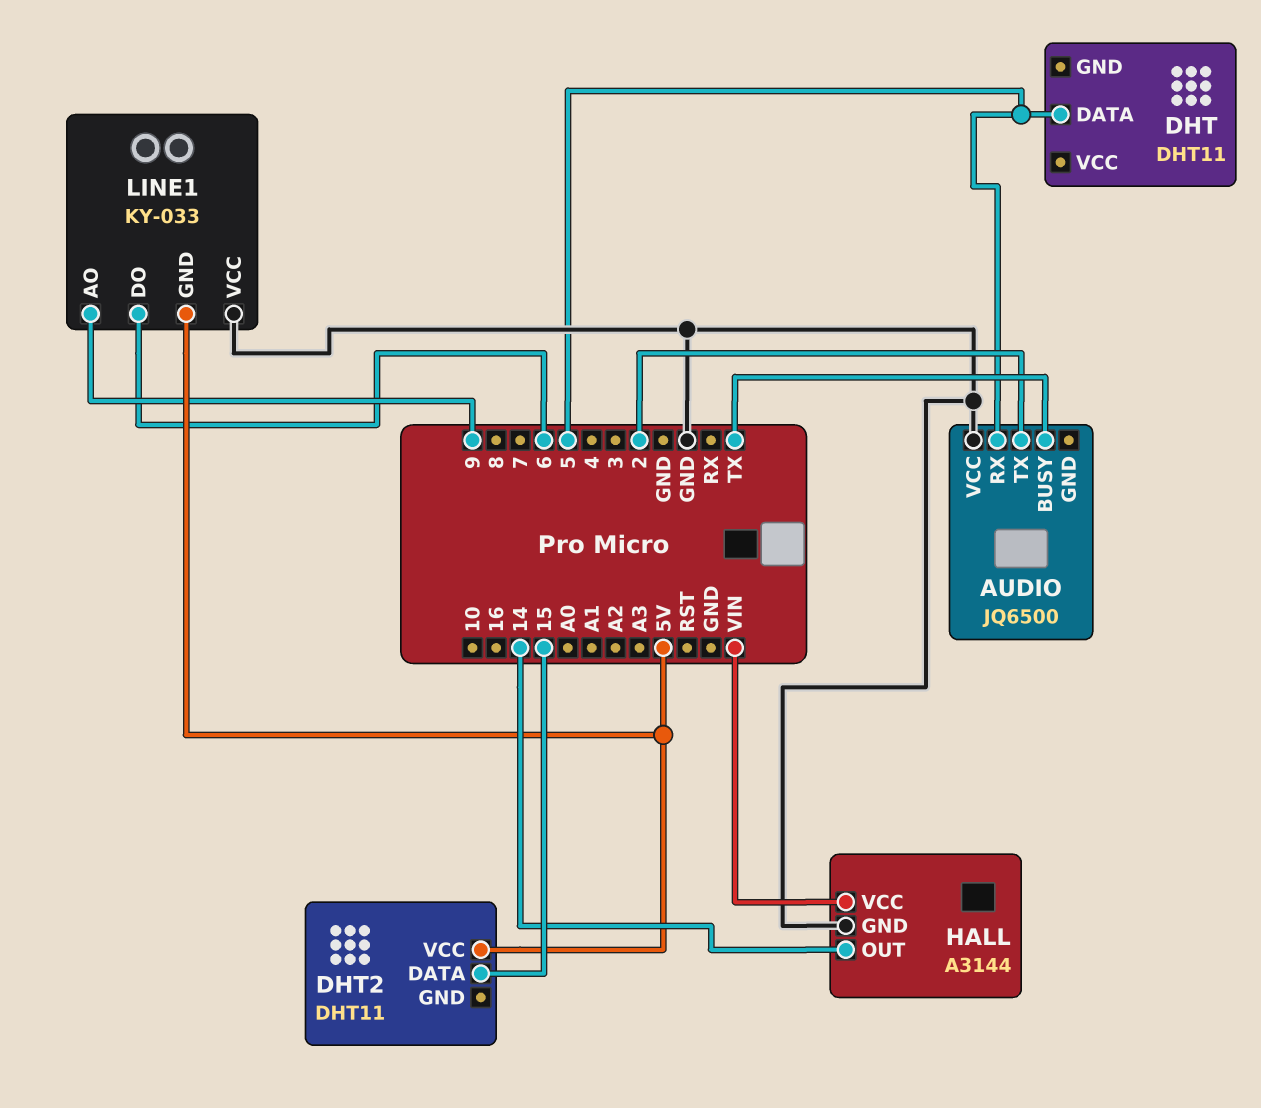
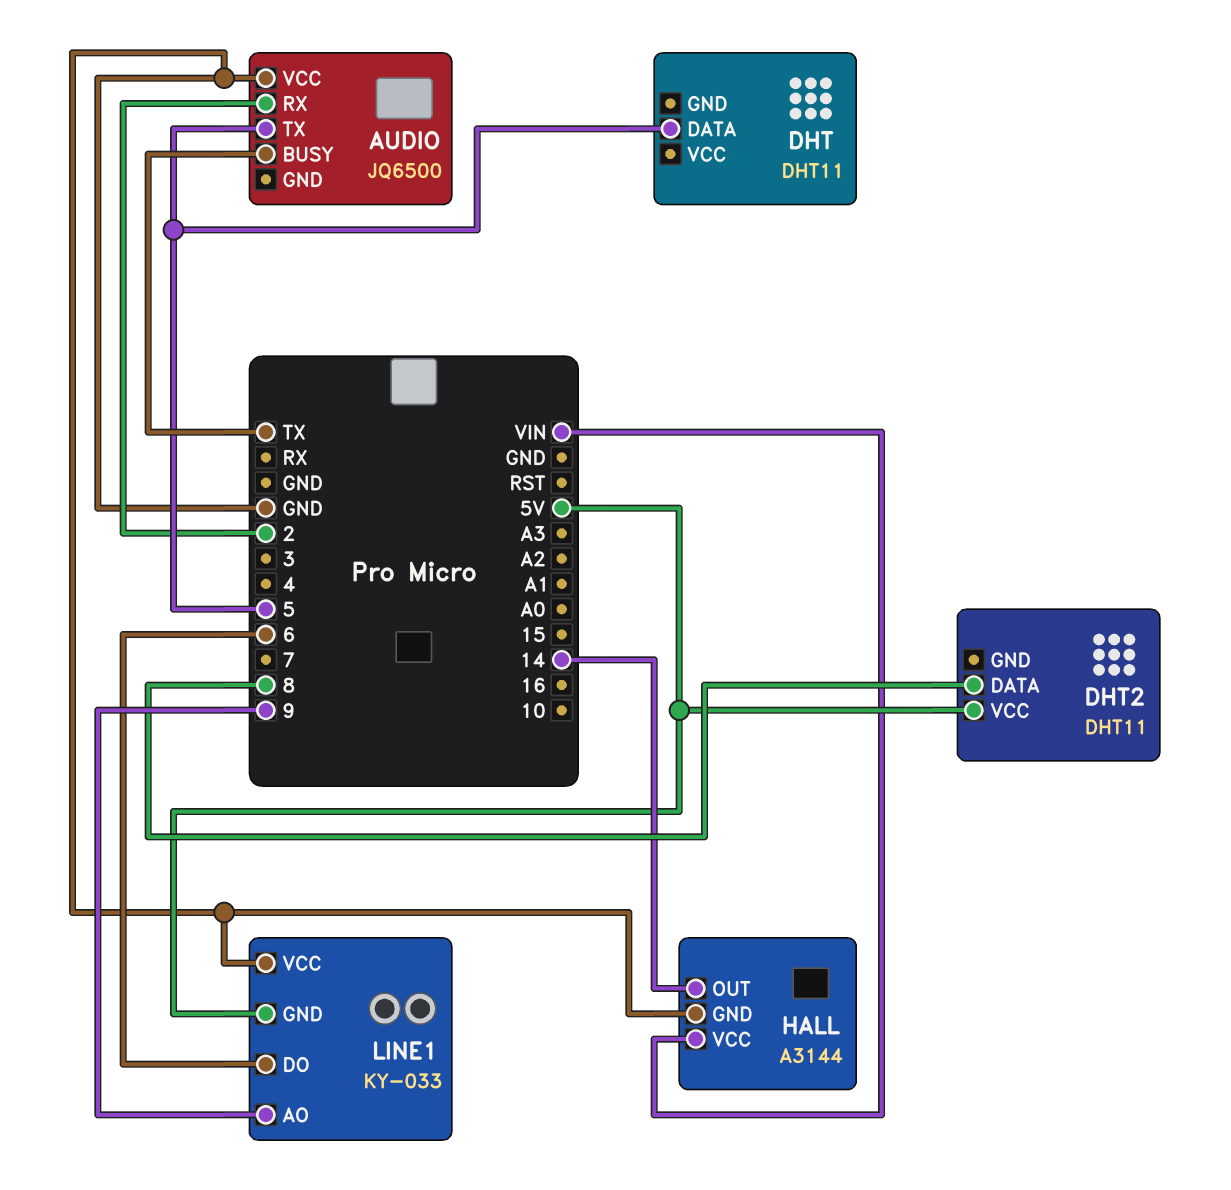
AUDIO pin RX: 5 -> 2
AUDIO pin TX: 2 -> 5
DHT2 pin DATA: 15 -> 8

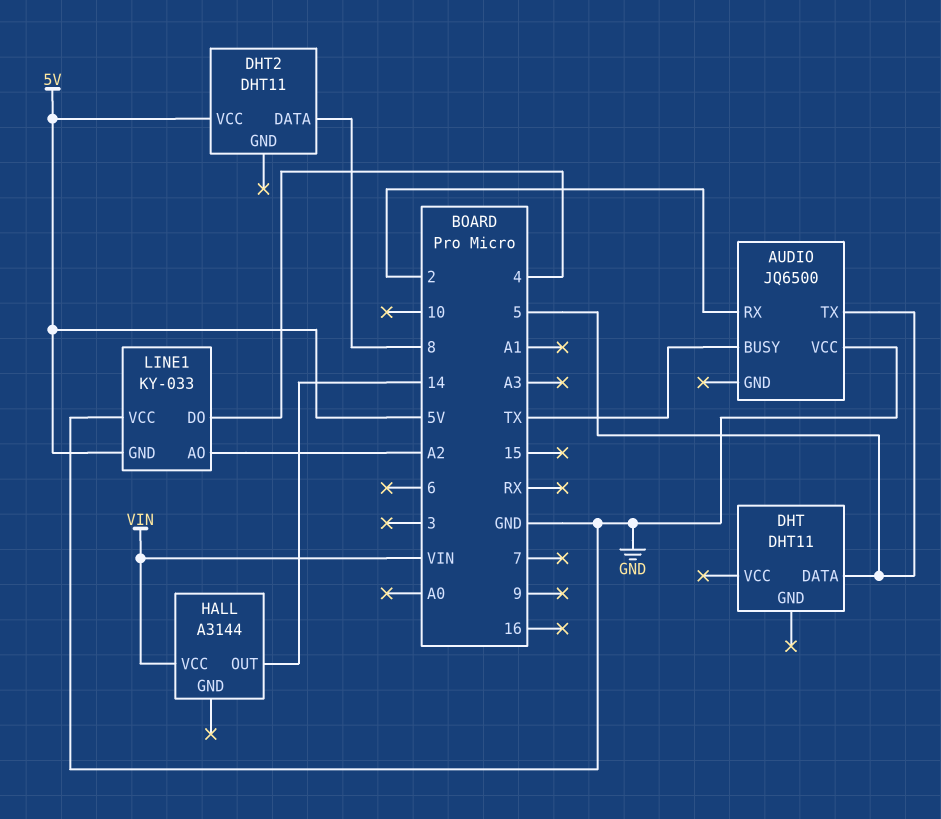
HALL pin GND: GND -> none
LINE1 pin AO: 9 -> A2
LINE1 pin DO: 6 -> 4

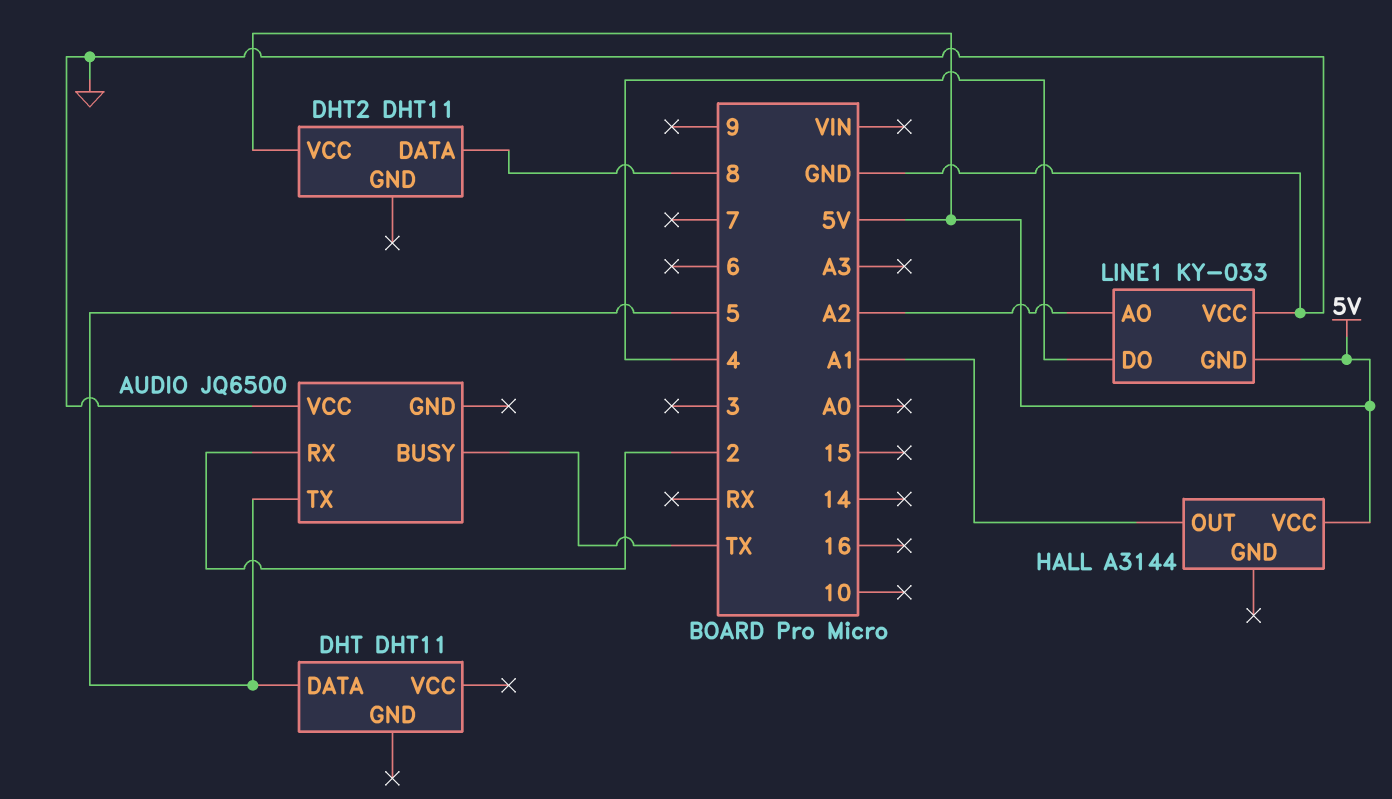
HALL pin OUT: 14 -> A1
HALL pin VCC: VIN -> 5V

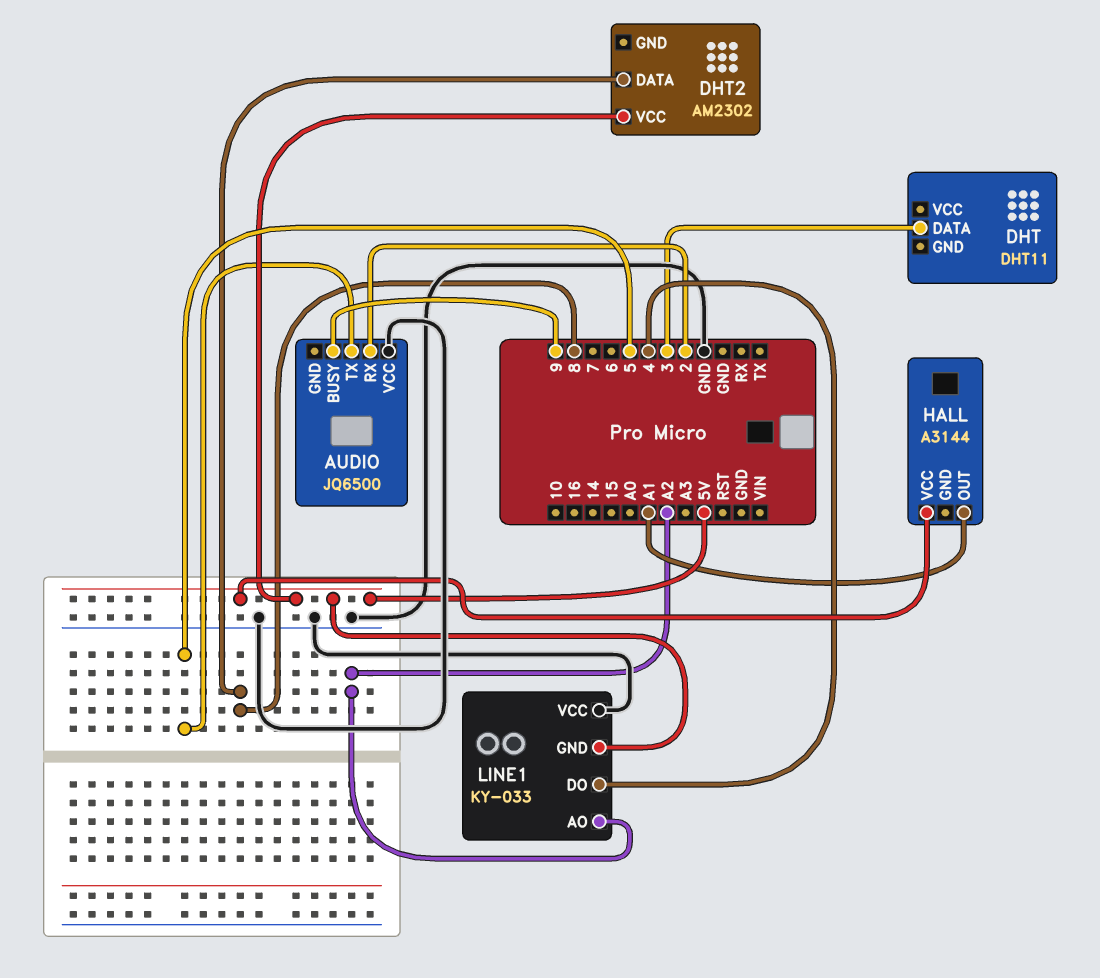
AUDIO pin BUSY: TX -> 9
DHT pin DATA: 5 -> 3
DHT2: DHT11 -> AM2302

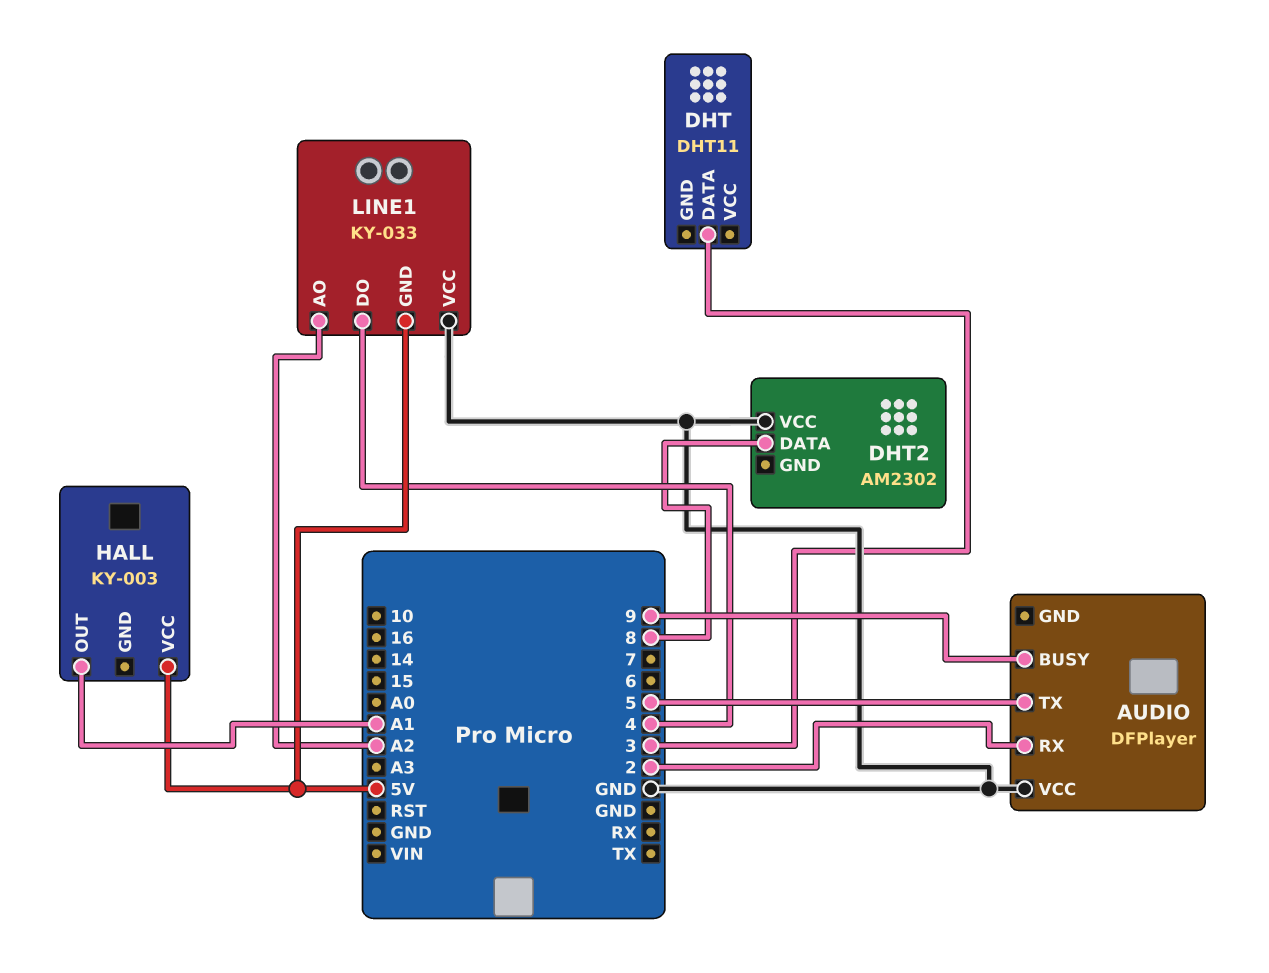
AUDIO: JQ6500 -> DFPlayer
DHT2 pin VCC: 5V -> GND
HALL: A3144 -> KY-003

